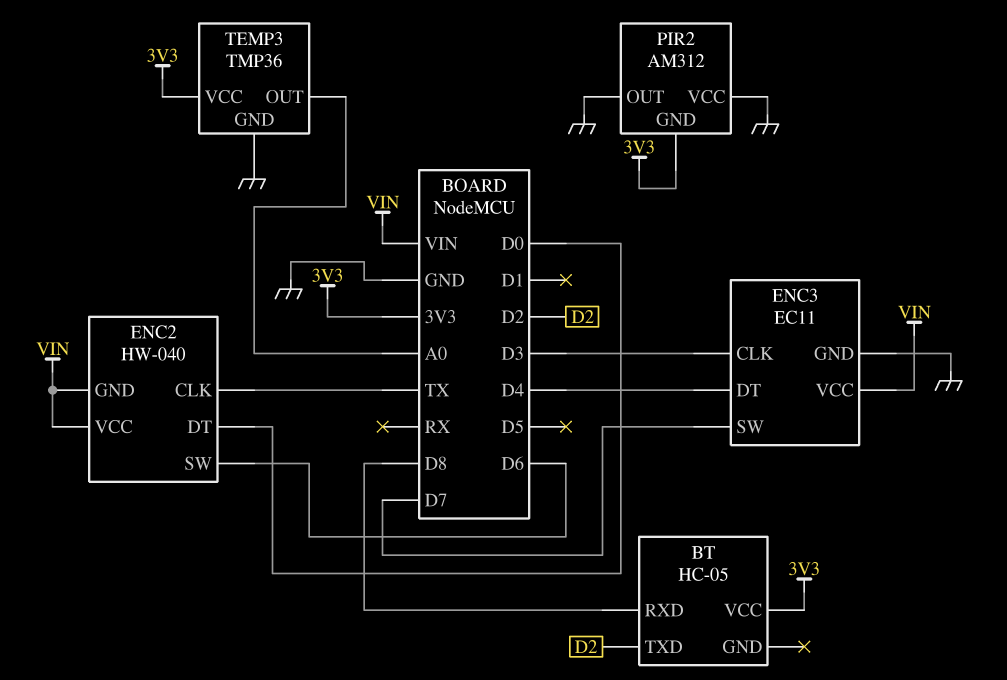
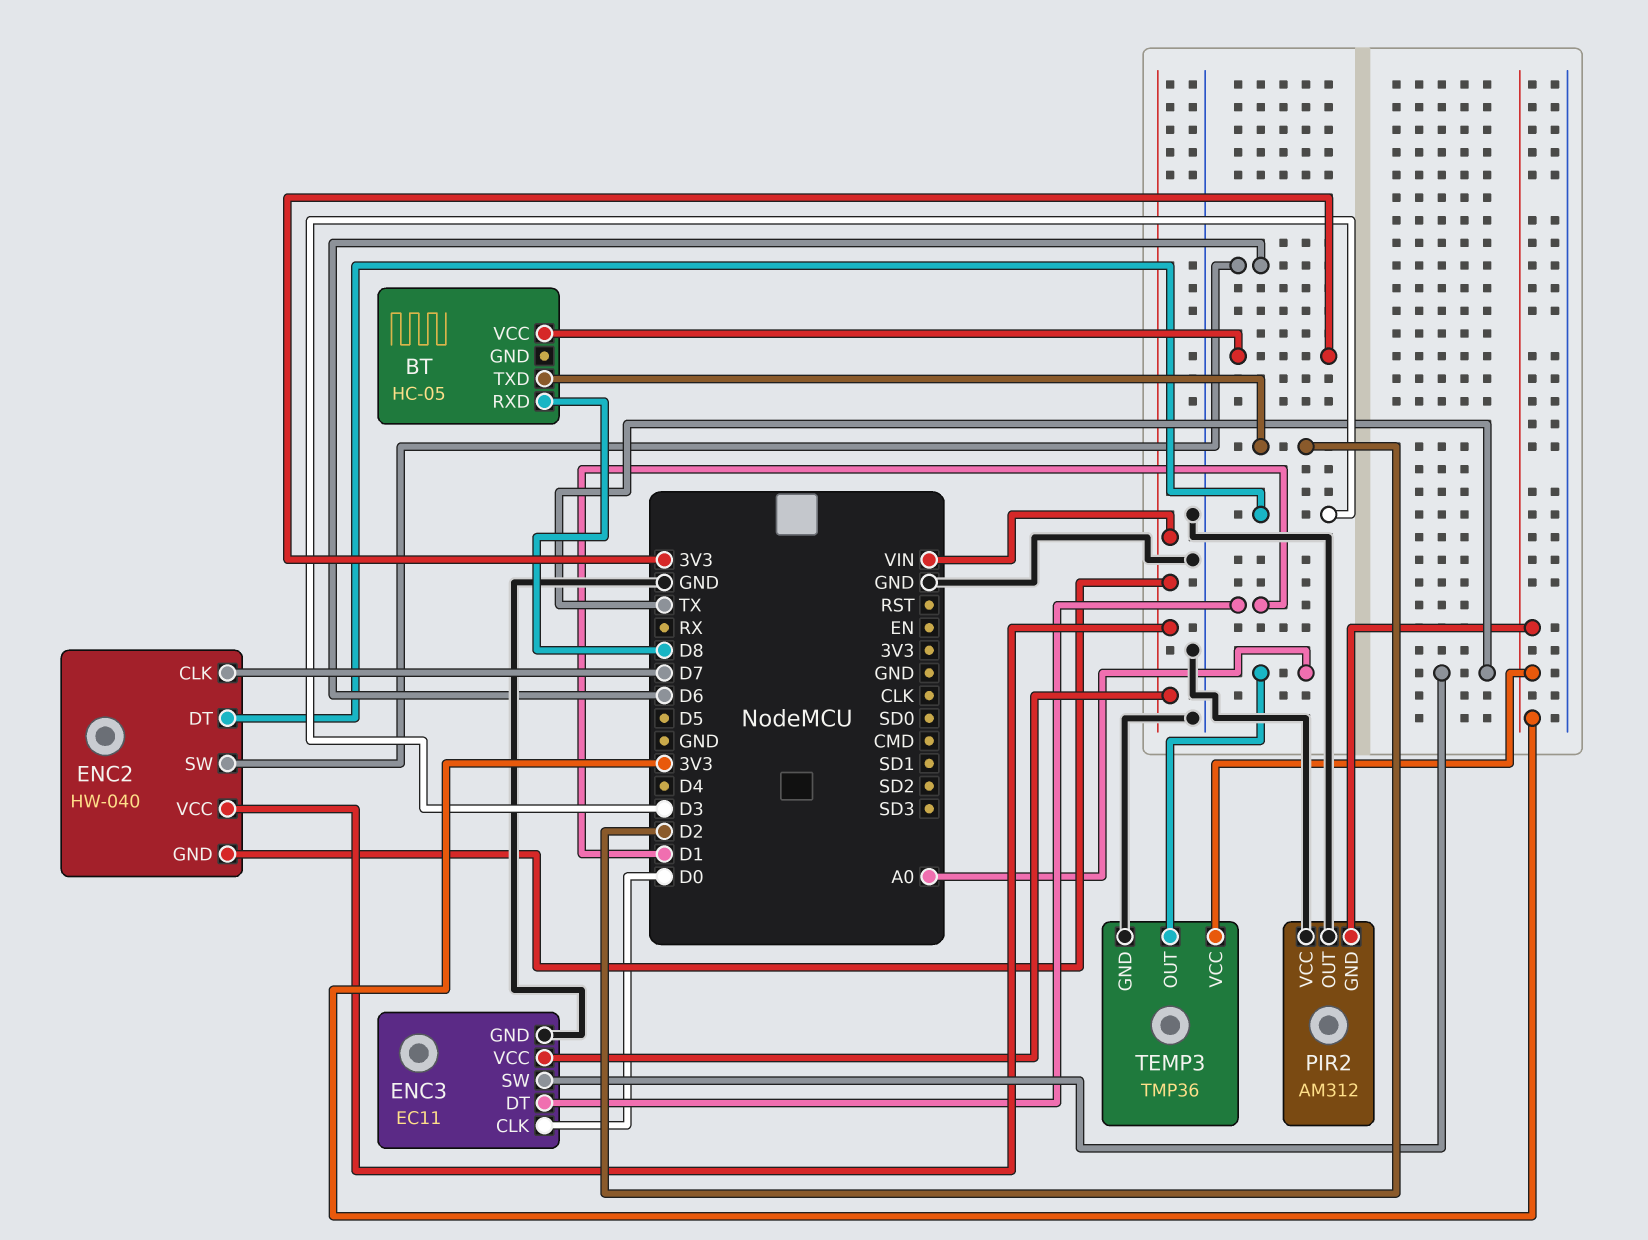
ENC2 pin CLK: TX -> D7
ENC2 pin DT: D0 -> D3
ENC3 pin CLK: D3 -> D0
ENC3 pin DT: D4 -> D1
ENC3 pin SW: D7 -> TX

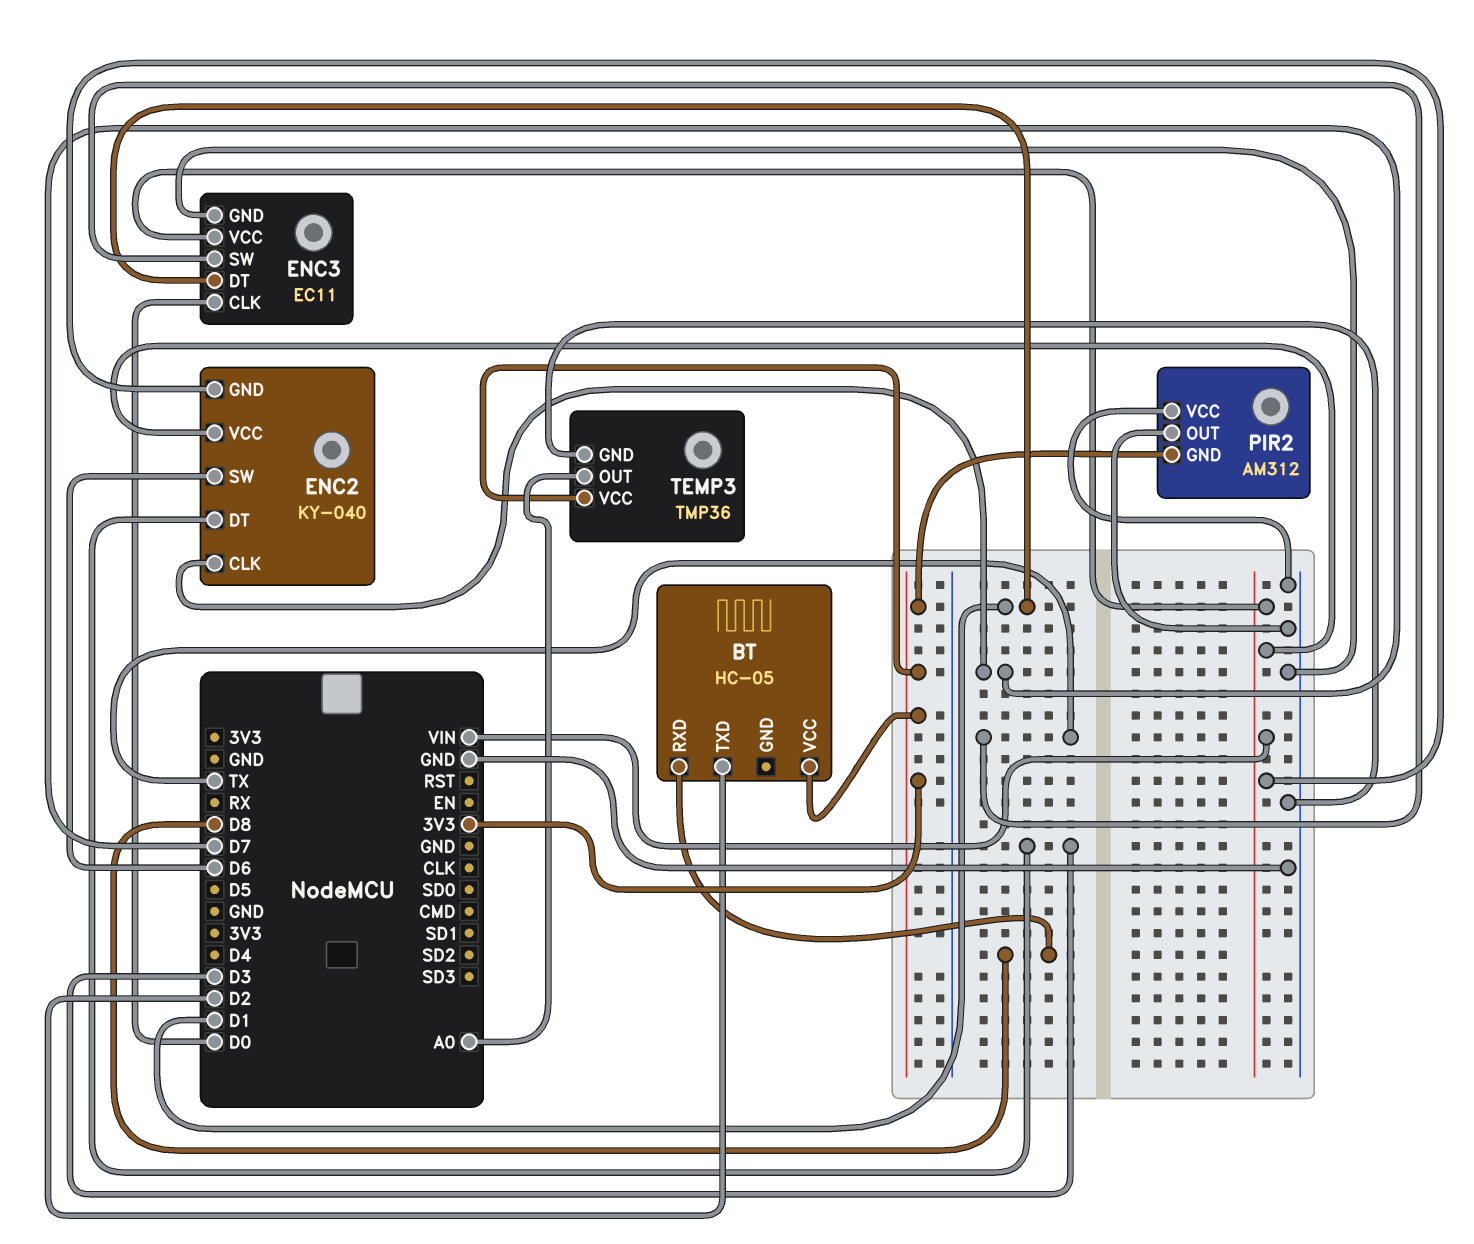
ENC2: HW-040 -> KY-040

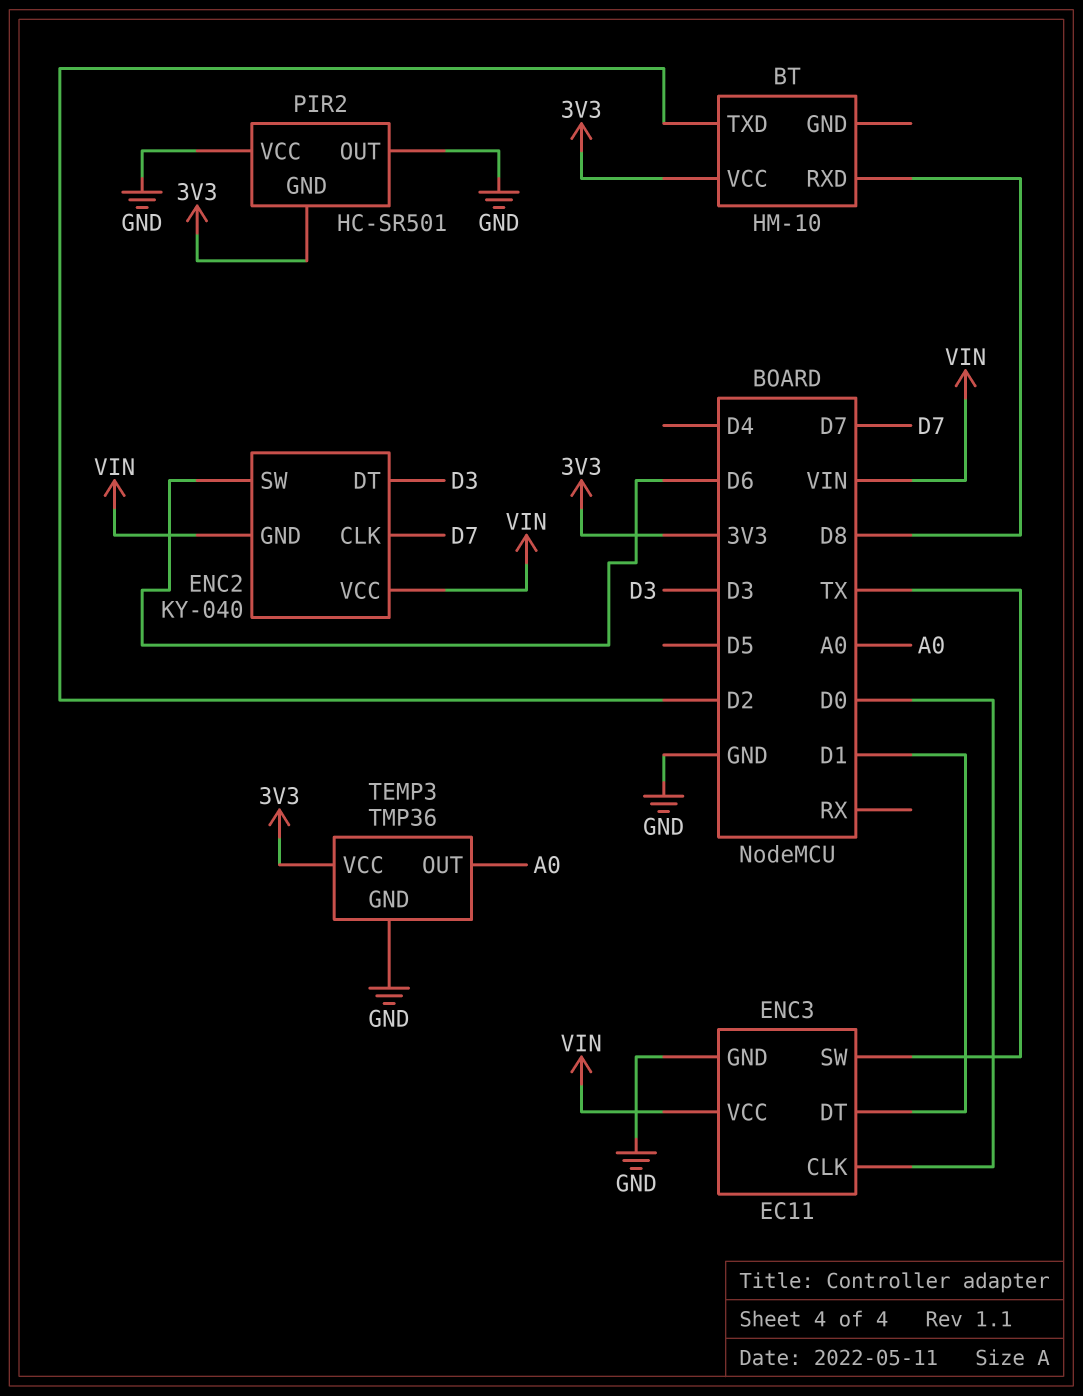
BT: HC-05 -> HM-10
PIR2: AM312 -> HC-SR501

